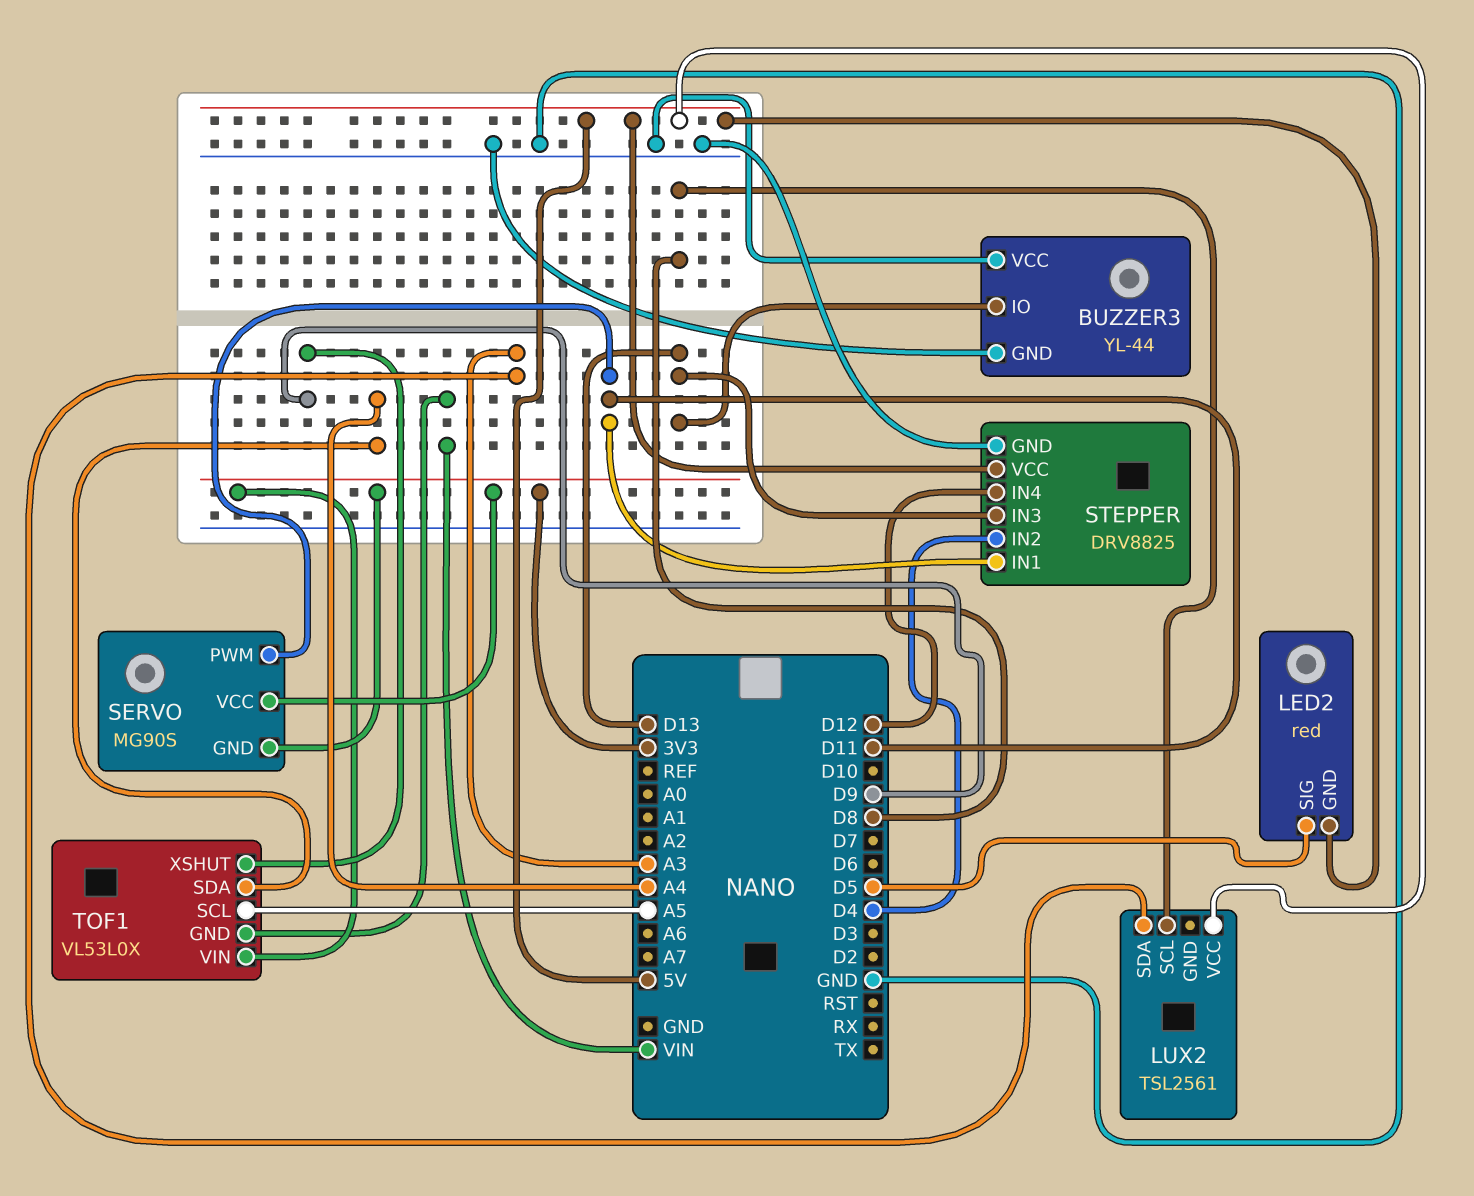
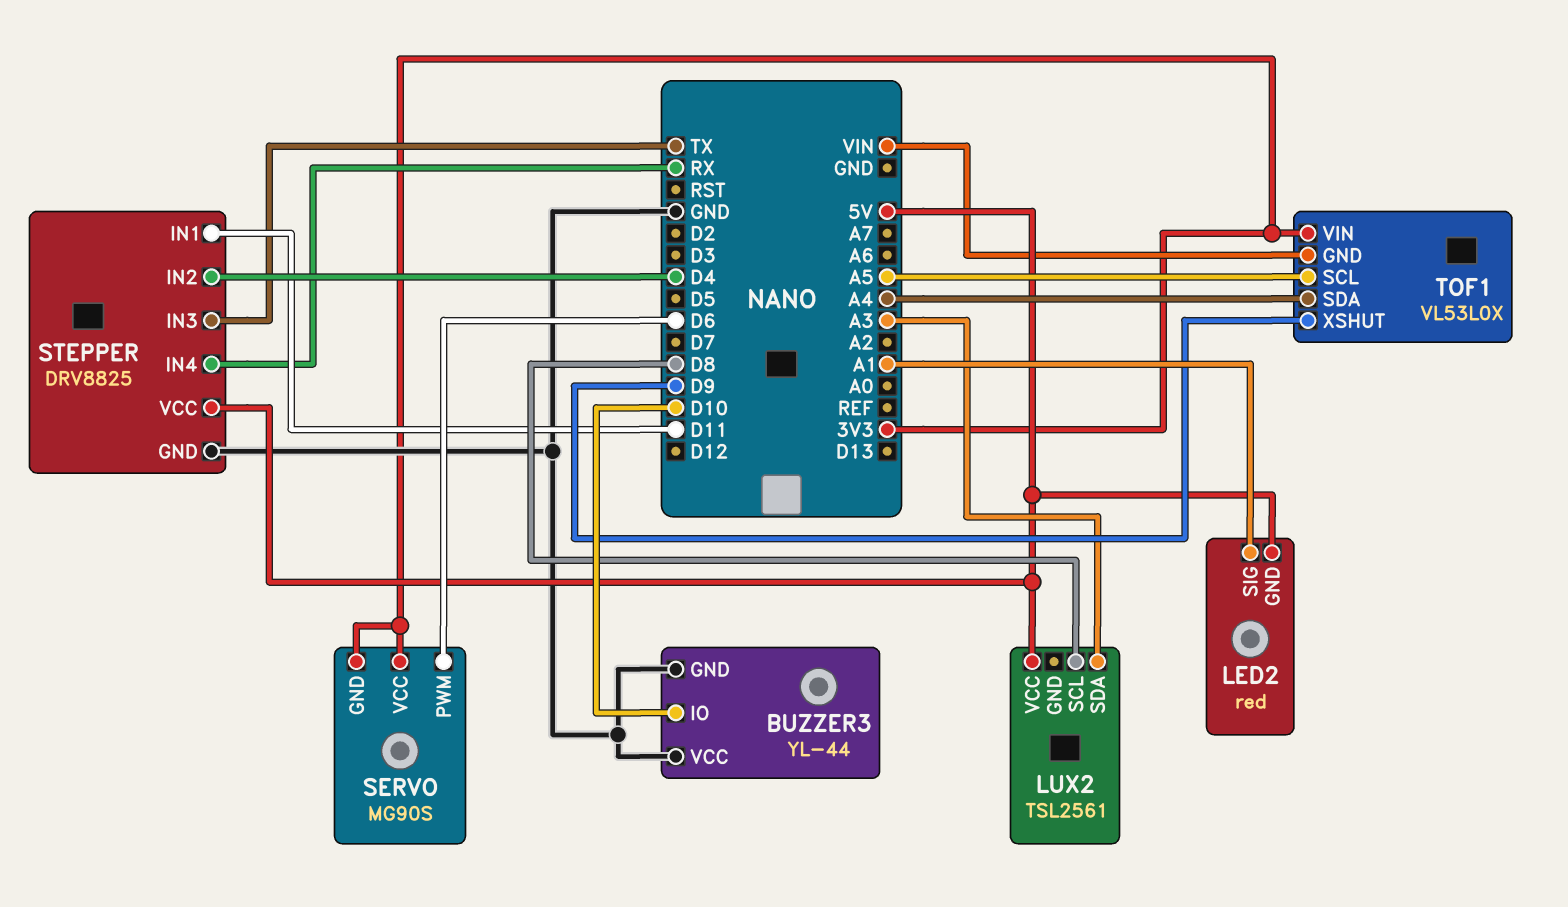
BUZZER3 pin IO: D13 -> D10
LED2 pin SIG: D5 -> A1
SERVO pin PWM: D11 -> D6
STEPPER pin IN3: D13 -> TX
STEPPER pin IN4: D12 -> RX

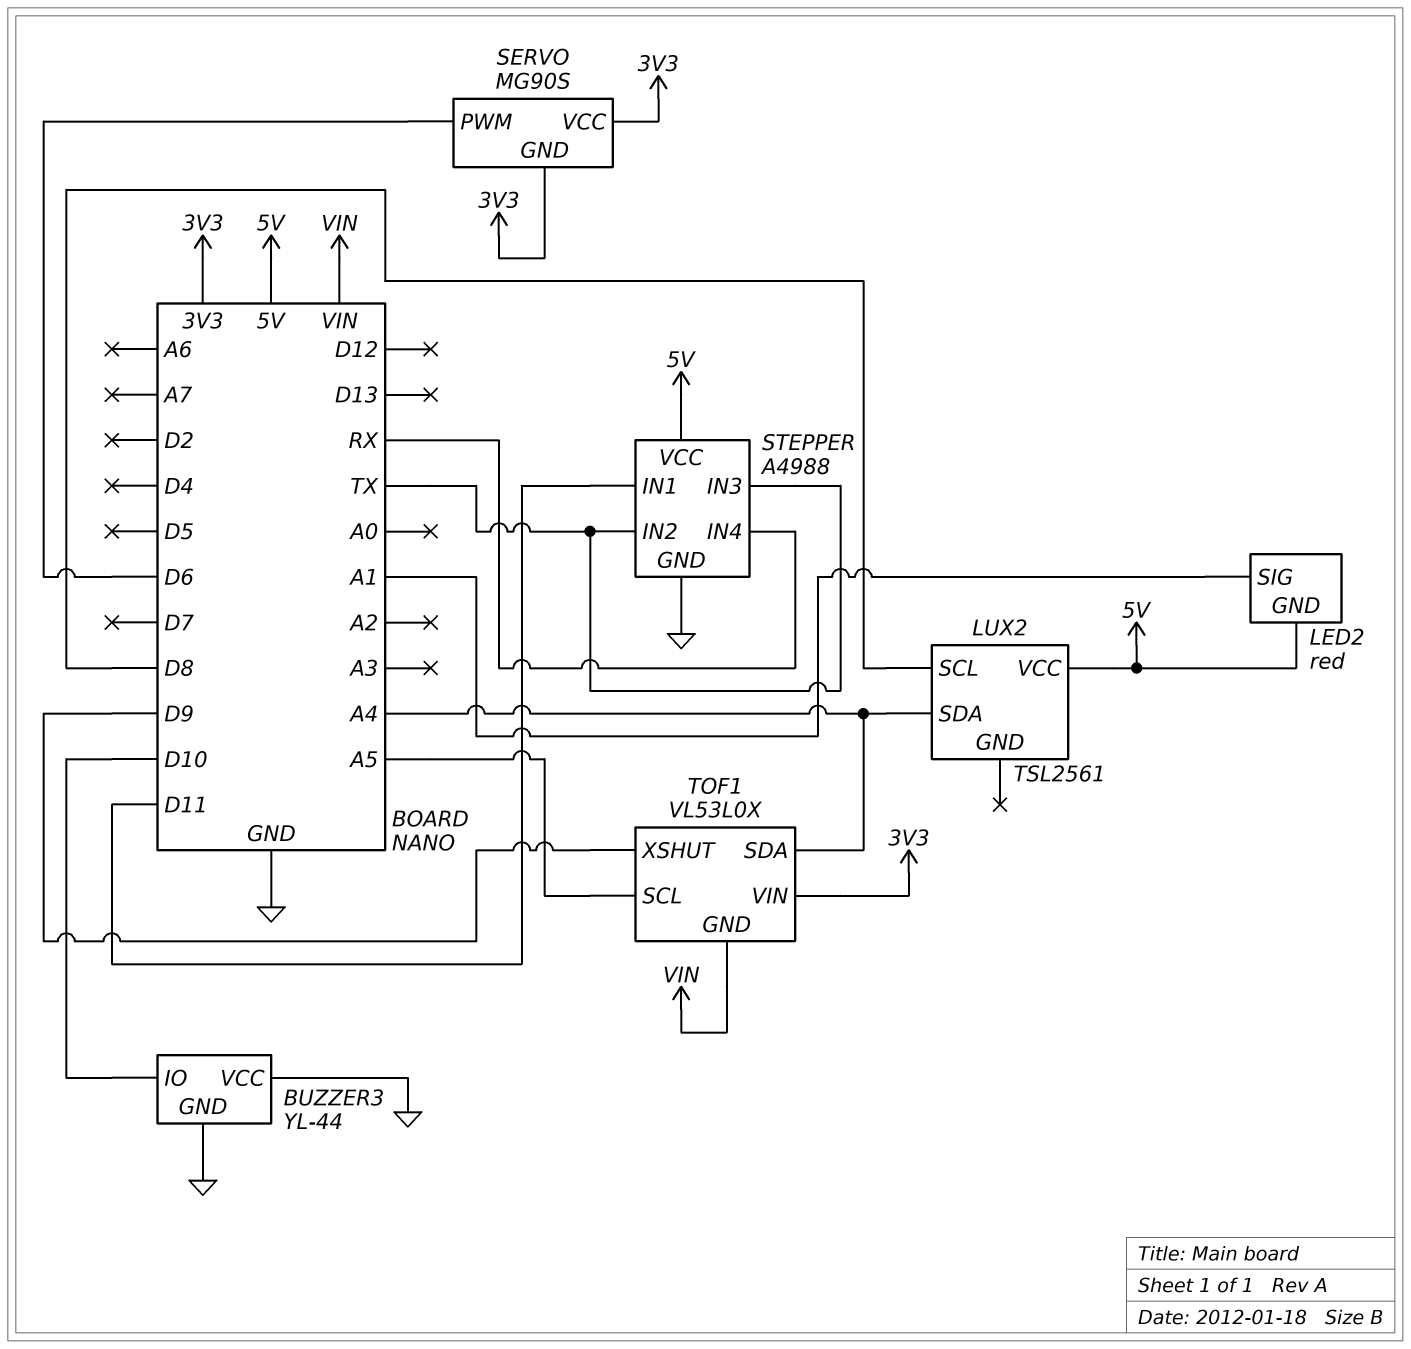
LUX2 pin SDA: A3 -> A4
STEPPER: DRV8825 -> A4988
STEPPER pin IN2: D4 -> TX

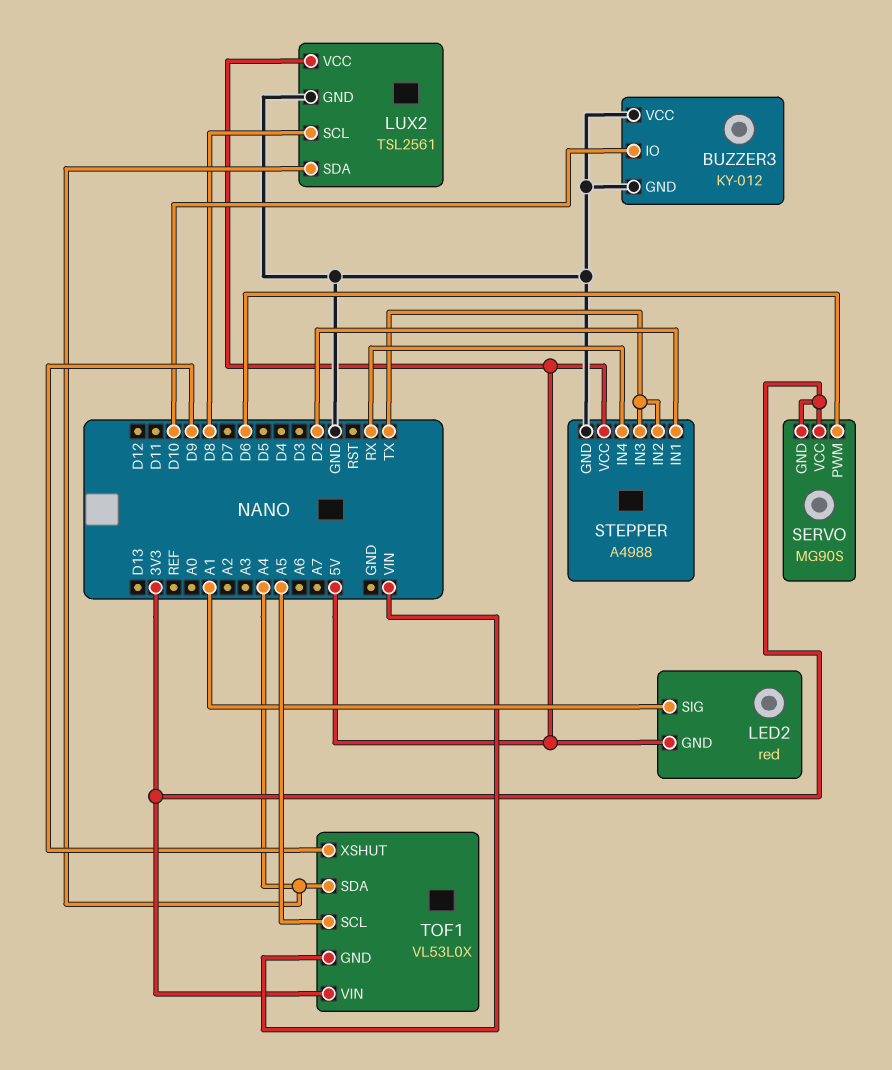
BUZZER3: YL-44 -> KY-012
LUX2 pin GND: none -> GND
STEPPER pin IN1: D11 -> D2

